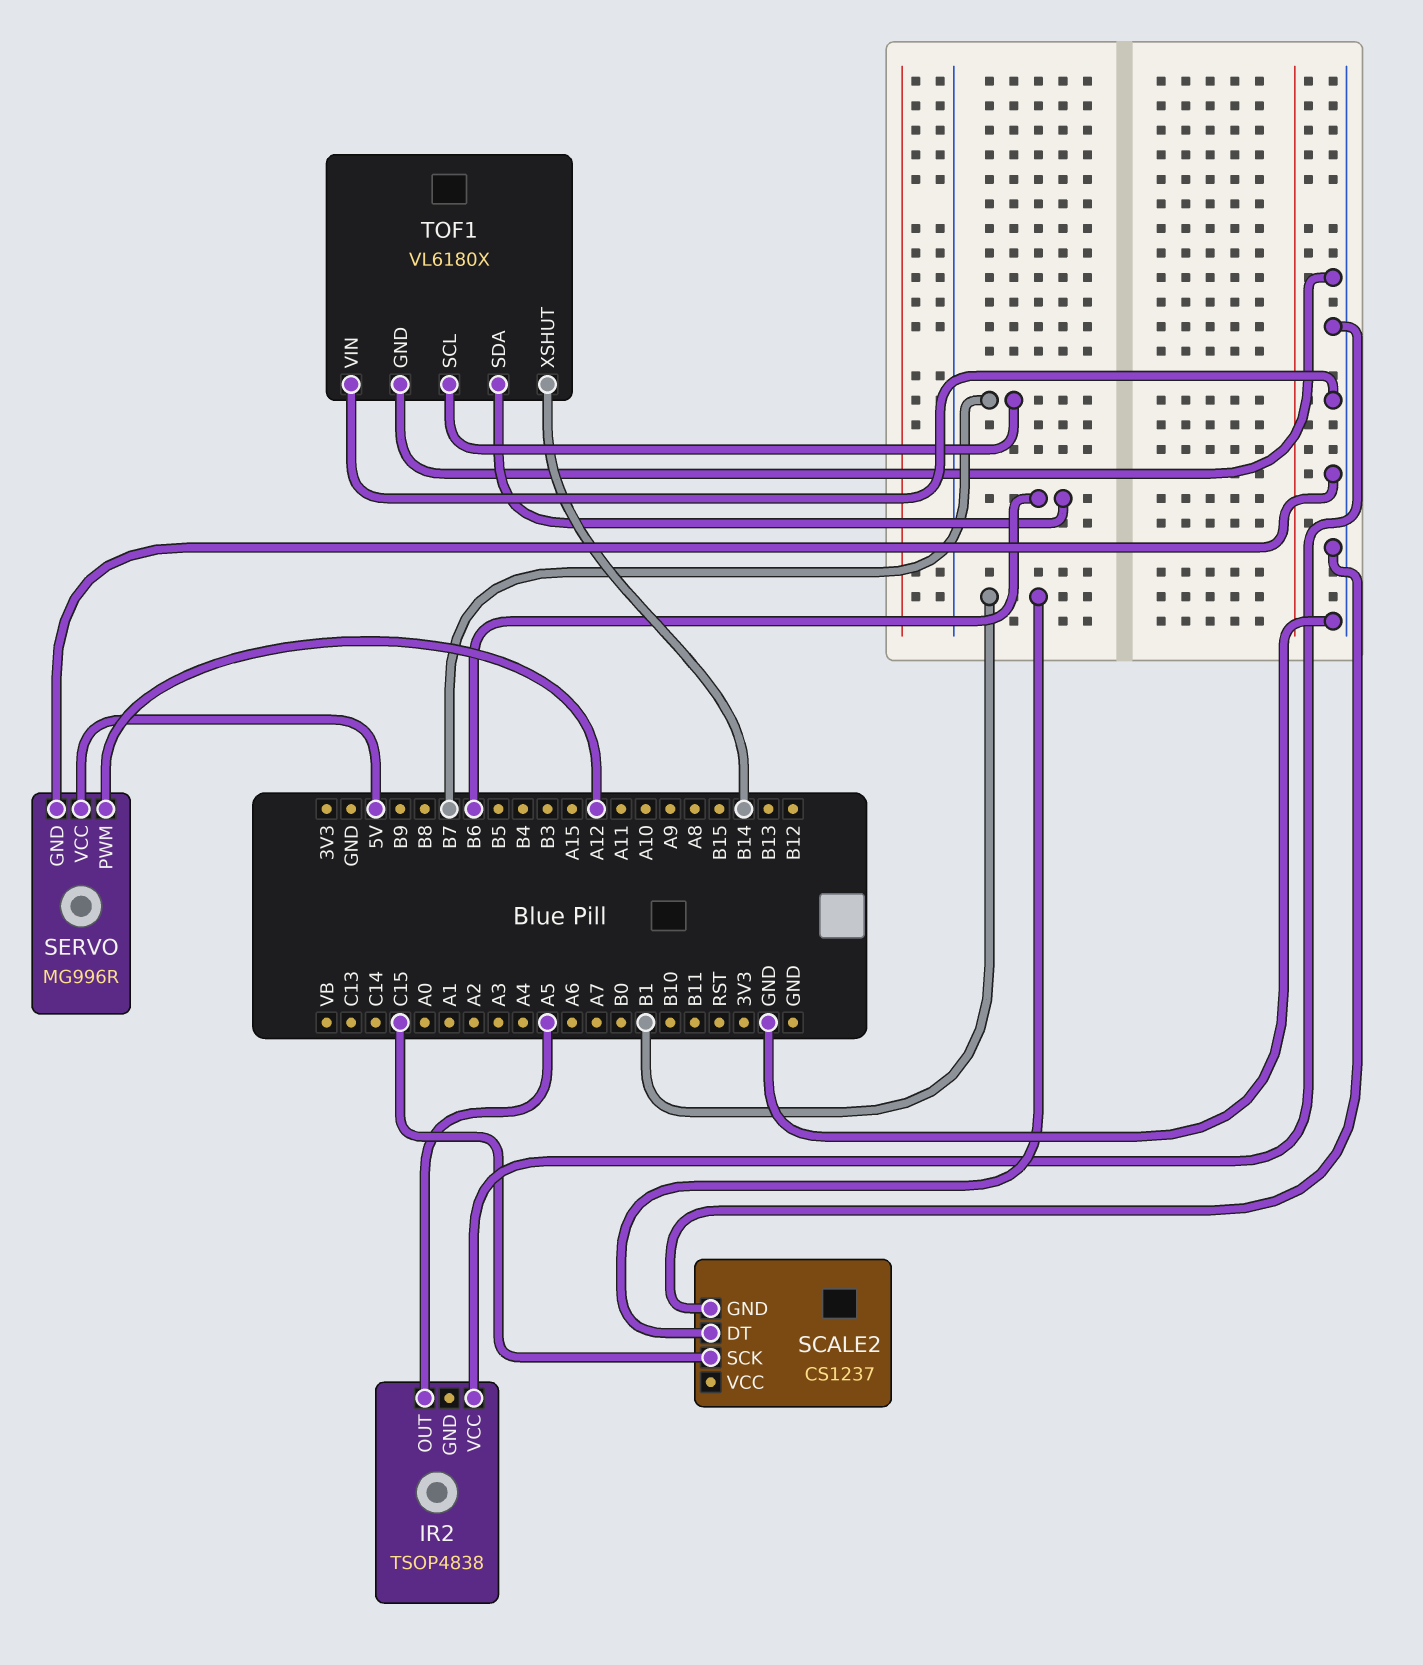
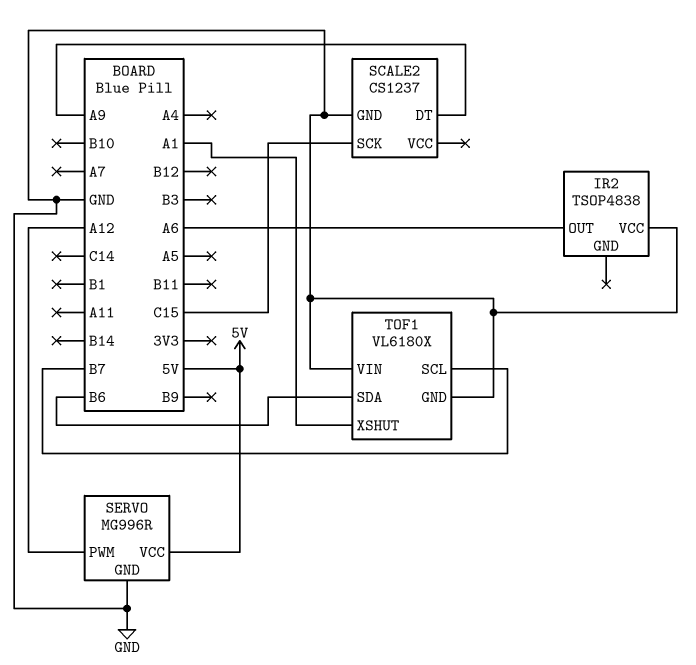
IR2 pin OUT: A5 -> A6
SCALE2 pin DT: B1 -> A9
TOF1 pin XSHUT: B14 -> A1

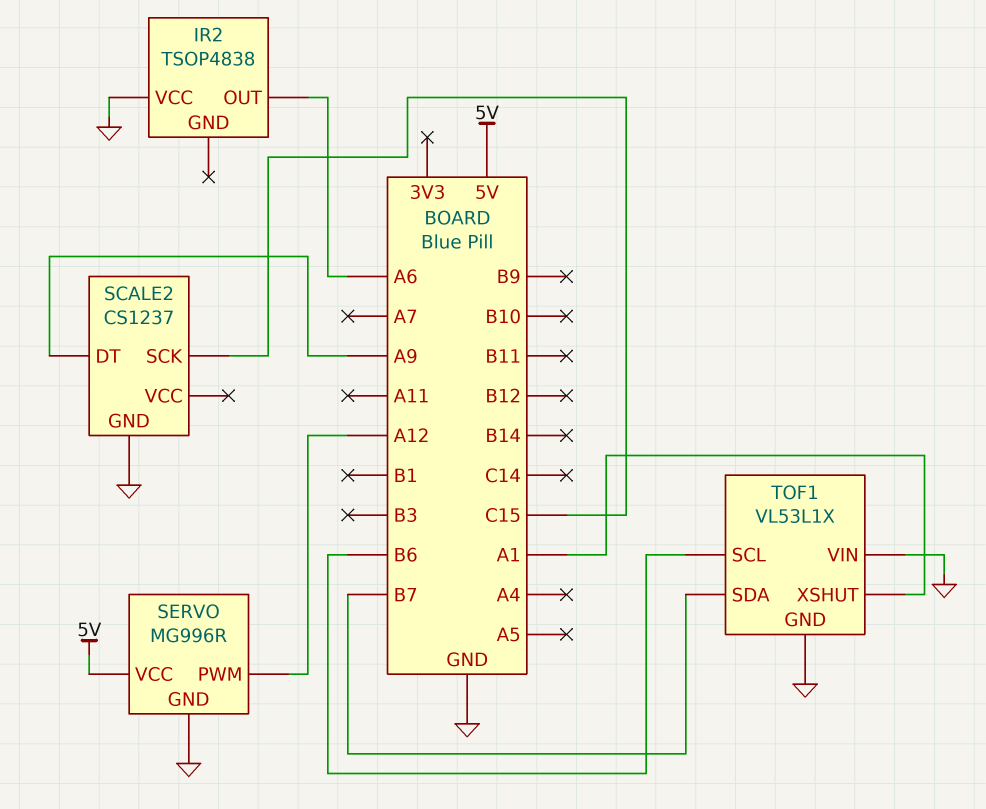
TOF1: VL6180X -> VL53L1X
TOF1 pin SCL: B7 -> B6
TOF1 pin SDA: B6 -> B7

